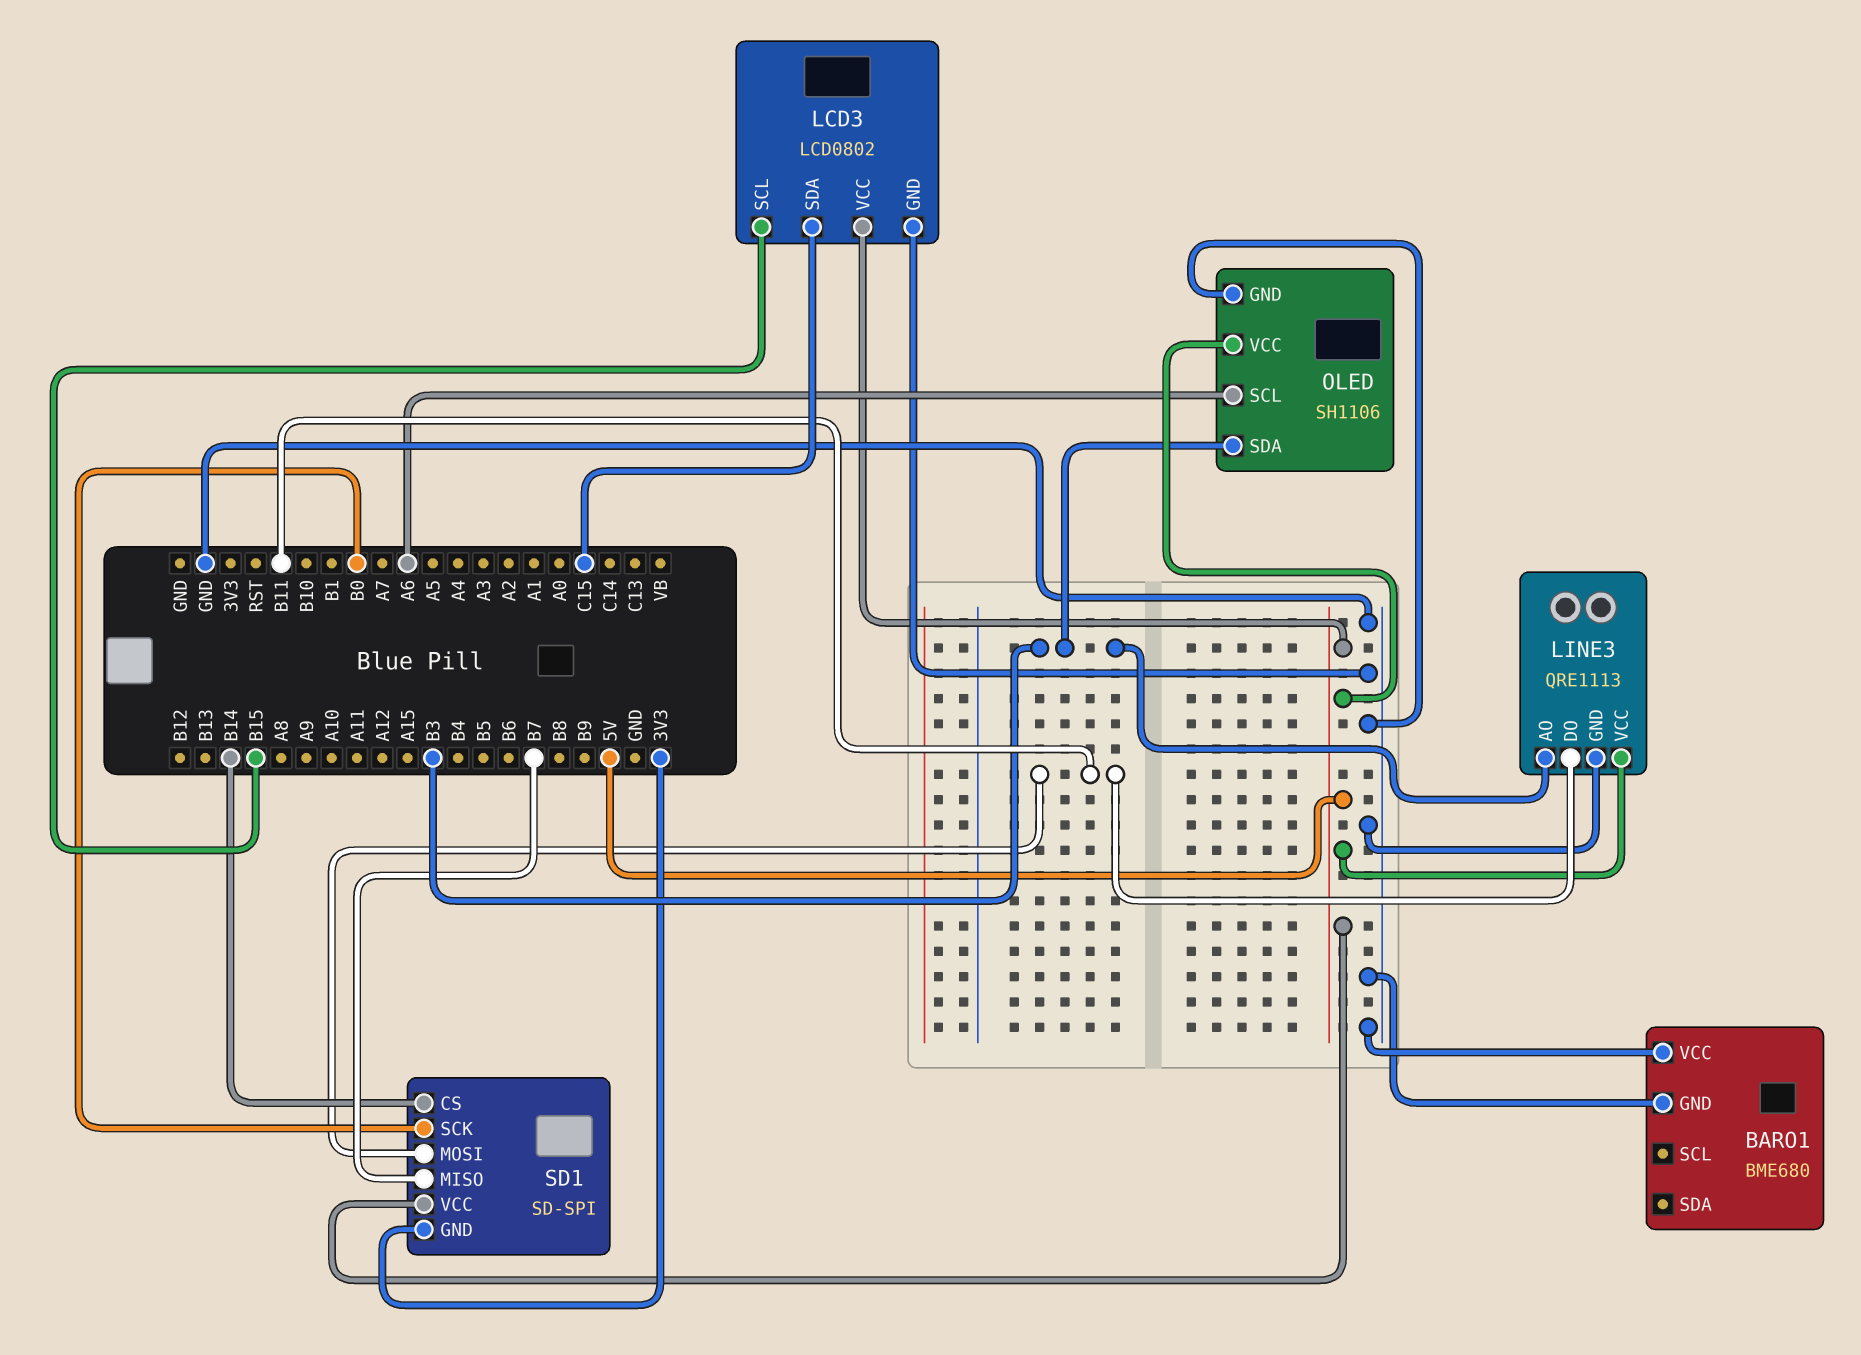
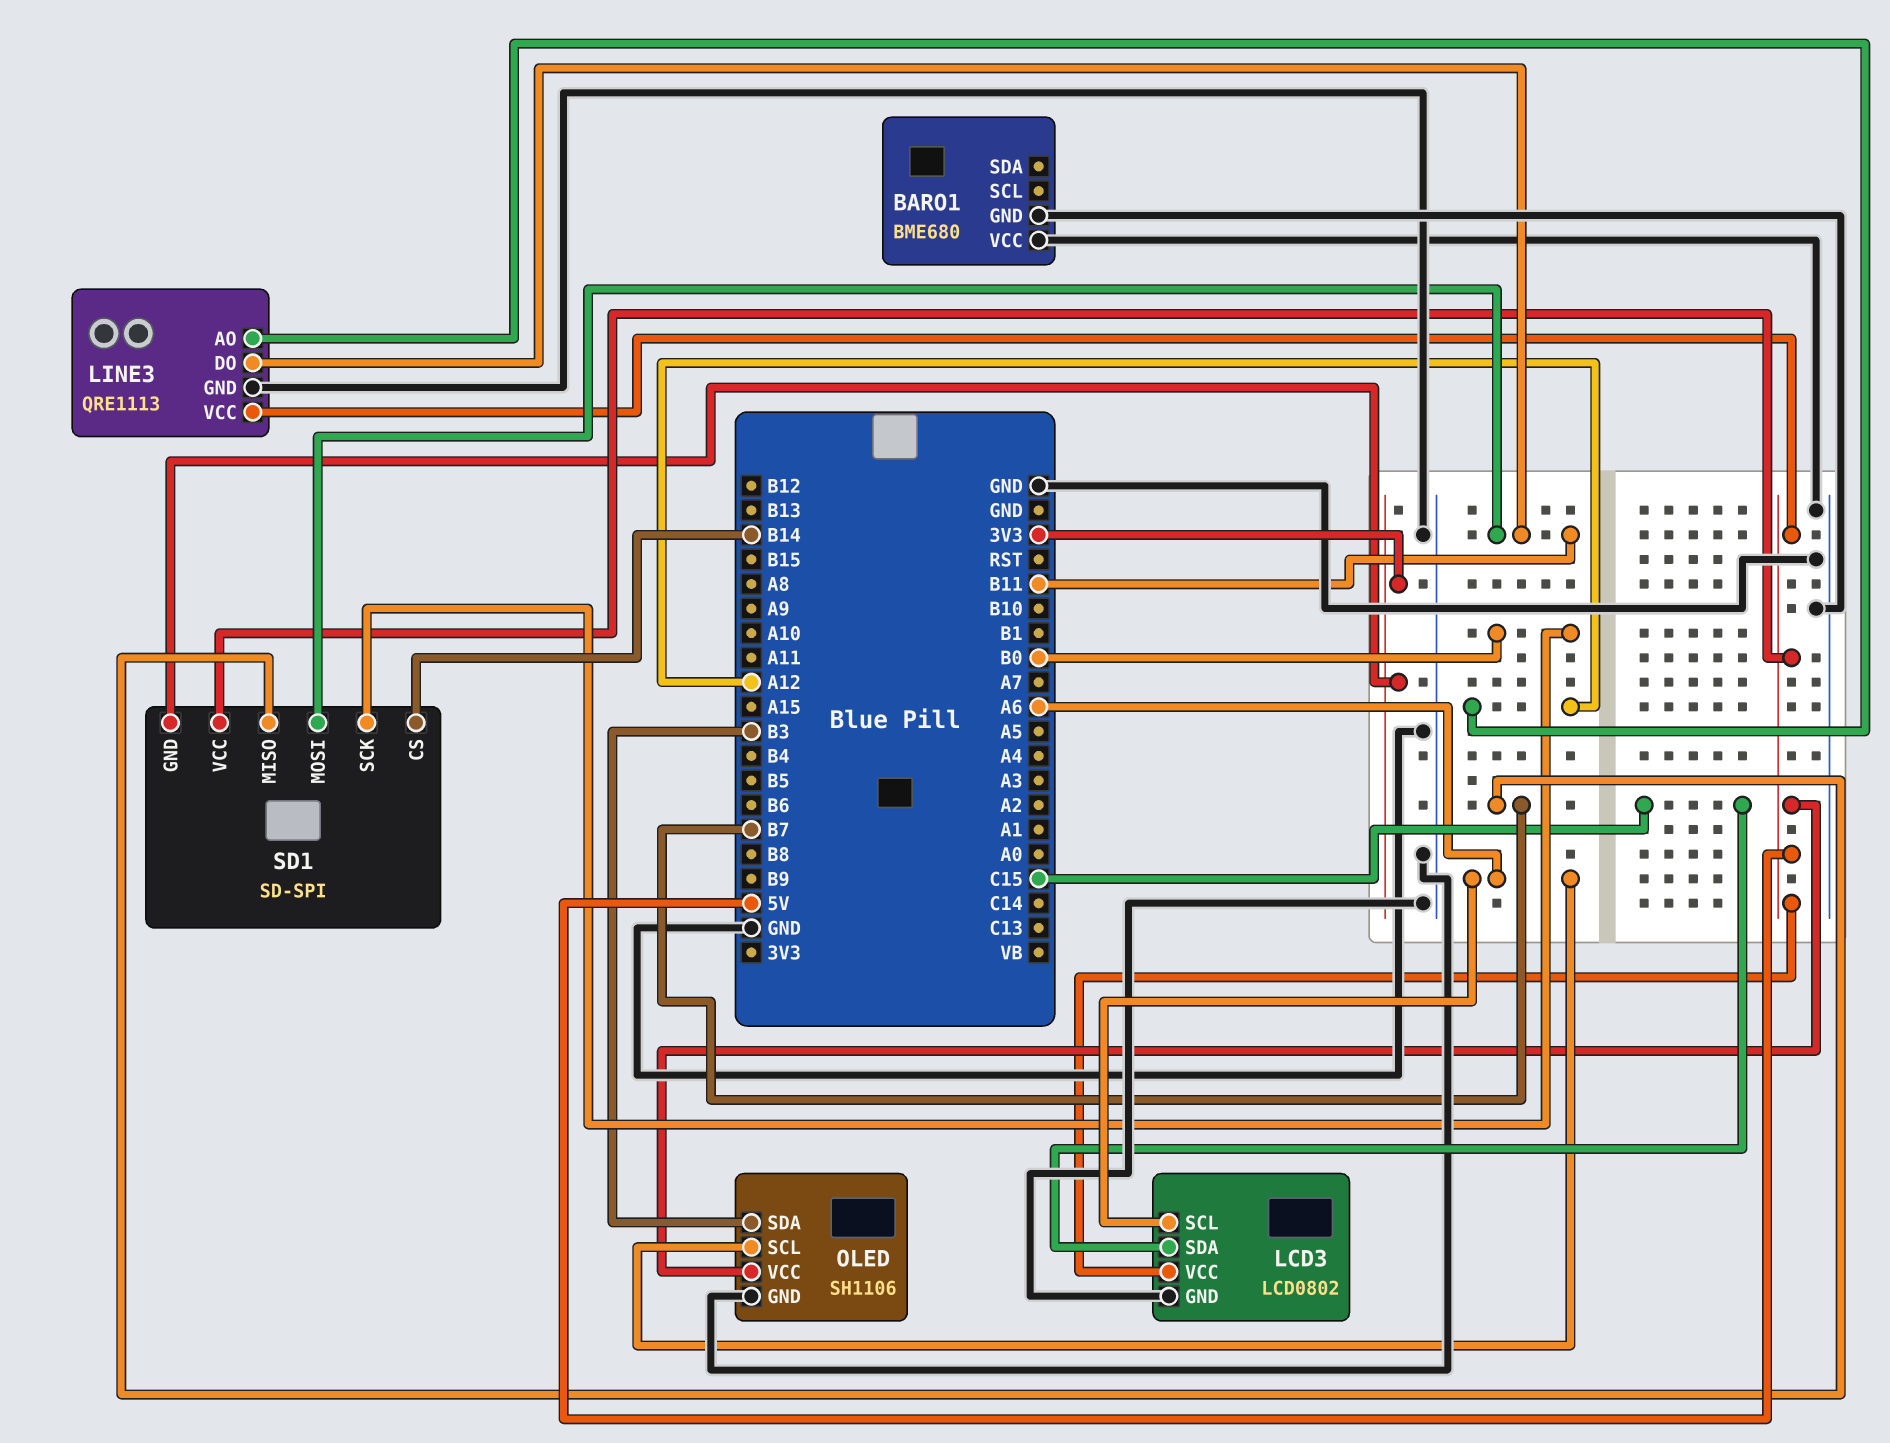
LCD3 pin SCL: B15 -> A6
LINE3 pin AO: B3 -> A12

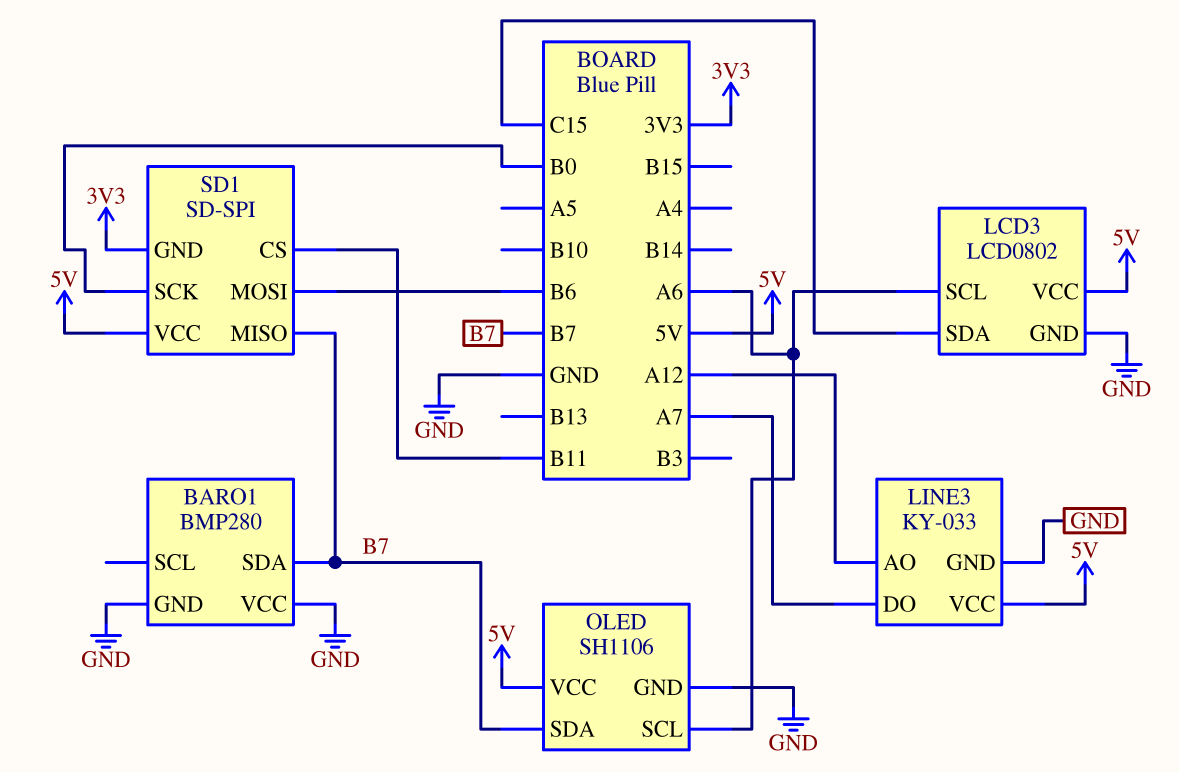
BARO1: BME680 -> BMP280
BARO1 pin SDA: none -> B7
LINE3: QRE1113 -> KY-033
LINE3 pin DO: B11 -> A7
OLED pin SDA: B3 -> B7
SD1 pin CS: B14 -> B11
SD1 pin MOSI: B11 -> B6

